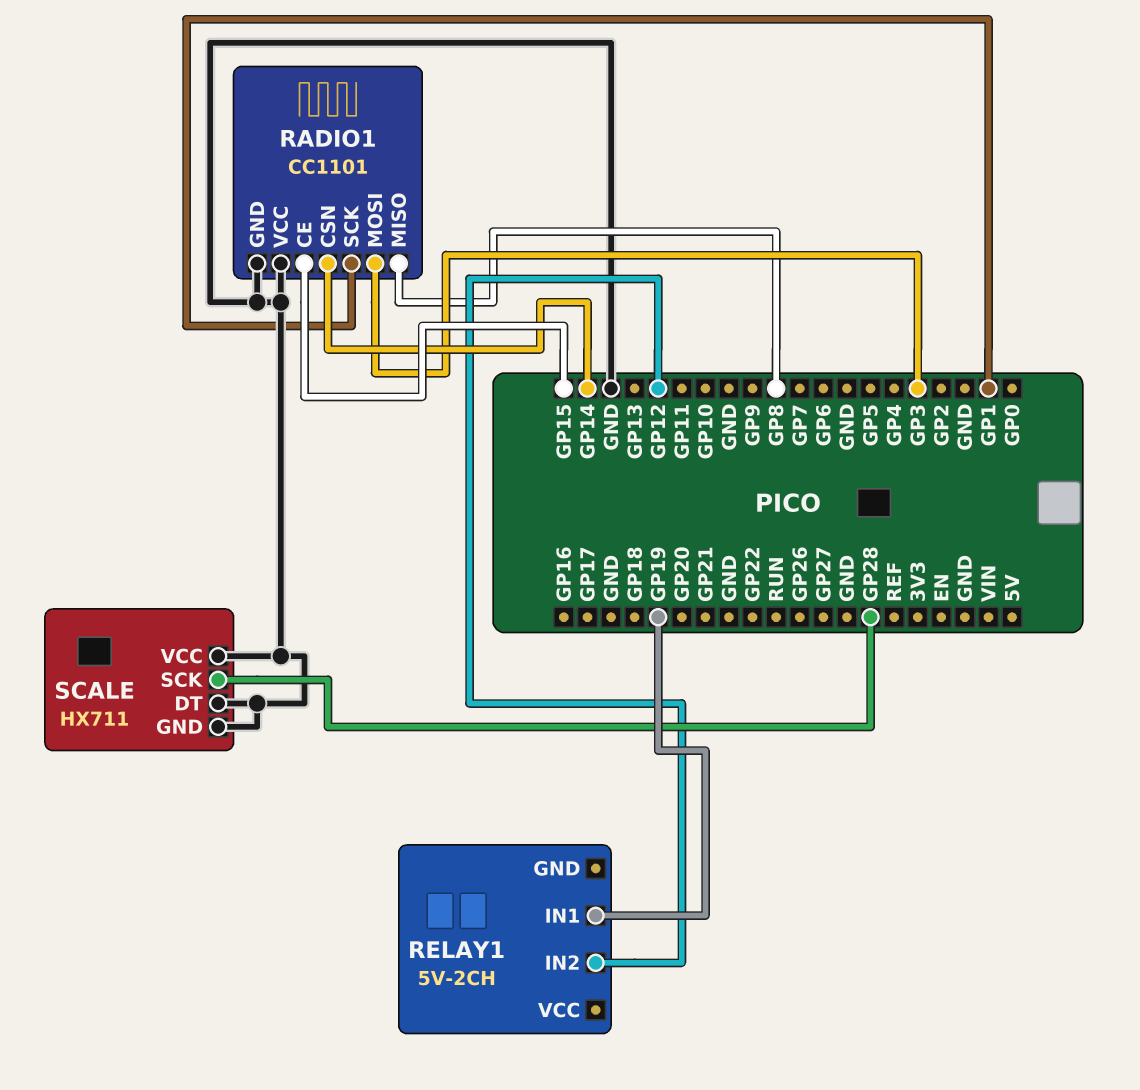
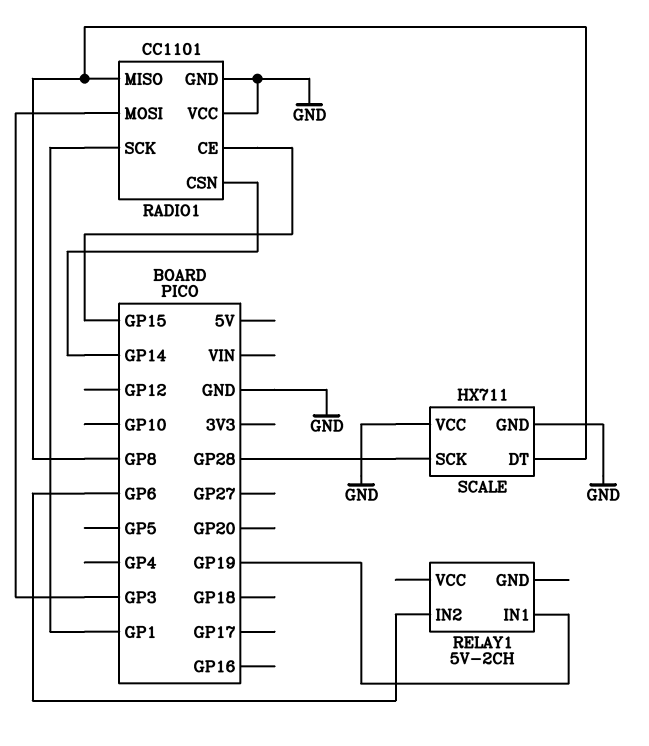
RELAY1 pin IN2: GP12 -> GP6
SCALE pin DT: GND -> GP8

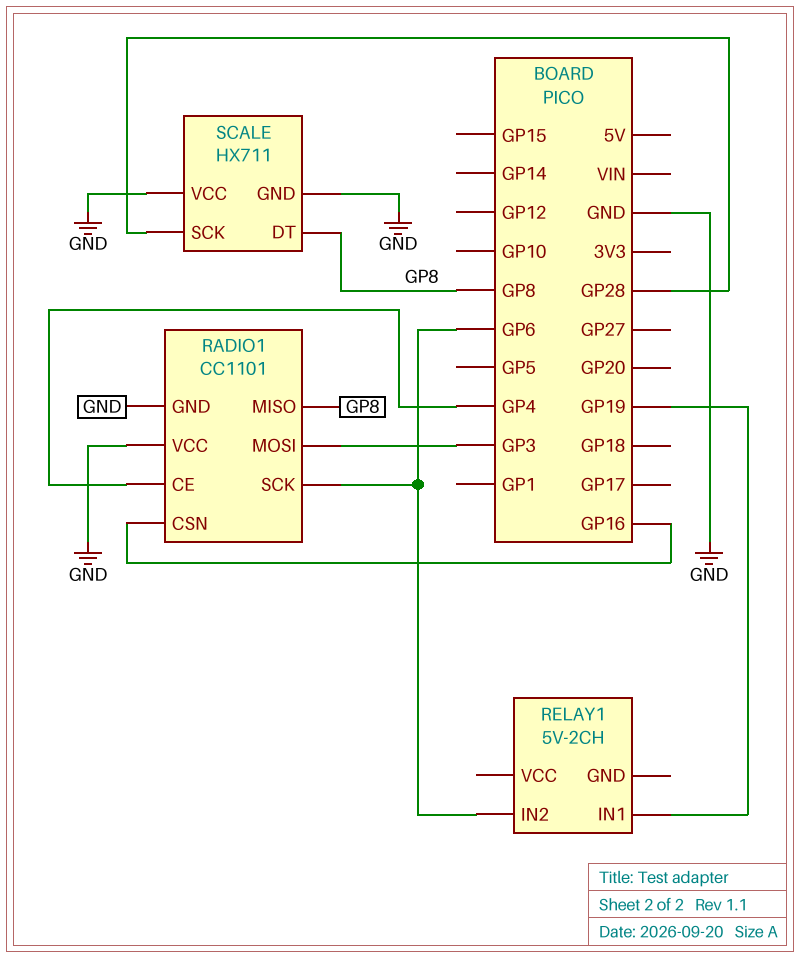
RADIO1 pin CE: GP15 -> GP4
RADIO1 pin CSN: GP14 -> GP16
RADIO1 pin SCK: GP1 -> GP6

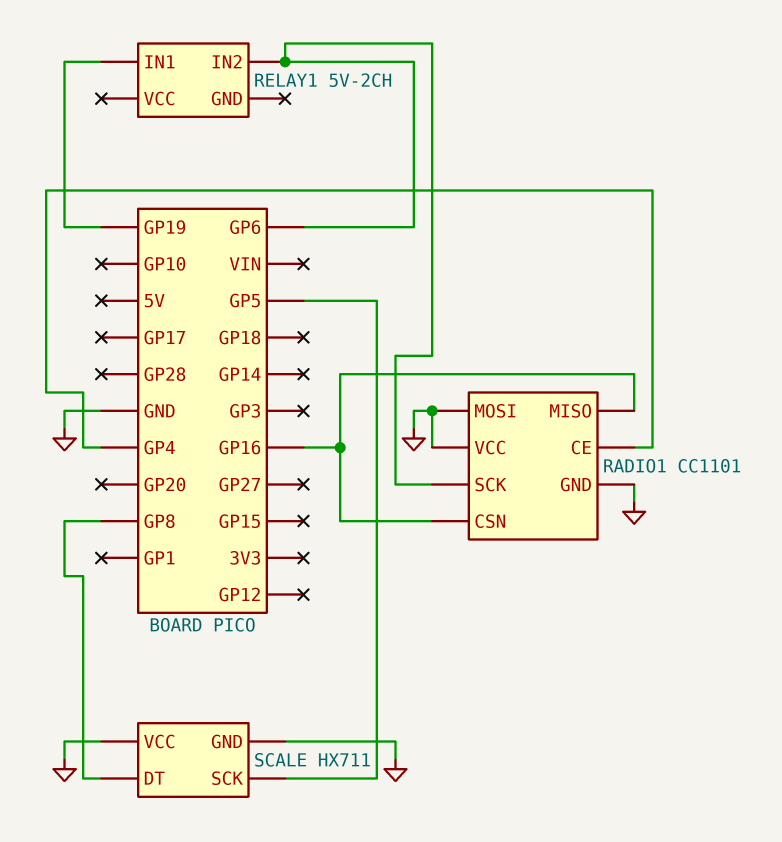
RADIO1 pin MISO: GP8 -> GP16
RADIO1 pin MOSI: GP3 -> GND
SCALE pin SCK: GP28 -> GP5

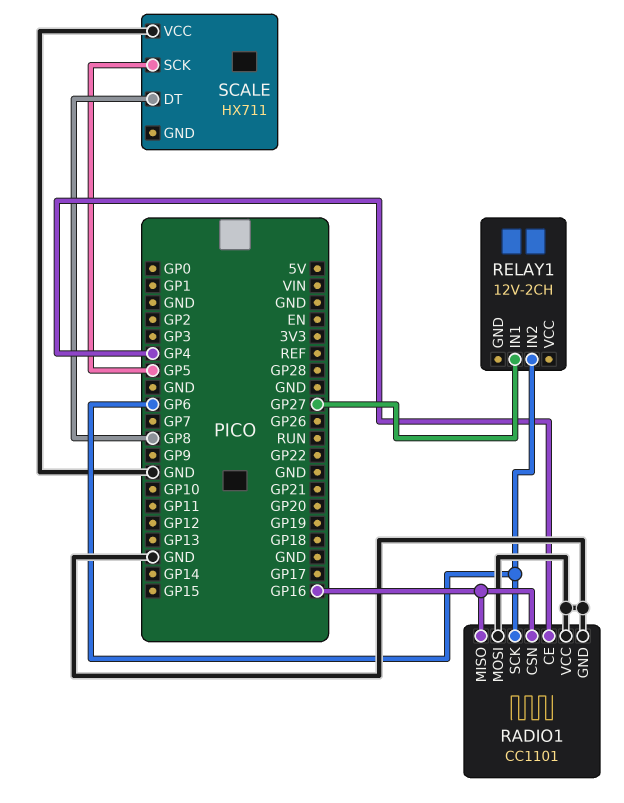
RELAY1: 5V-2CH -> 12V-2CH
RELAY1 pin IN1: GP19 -> GP27
SCALE pin GND: GND -> none

